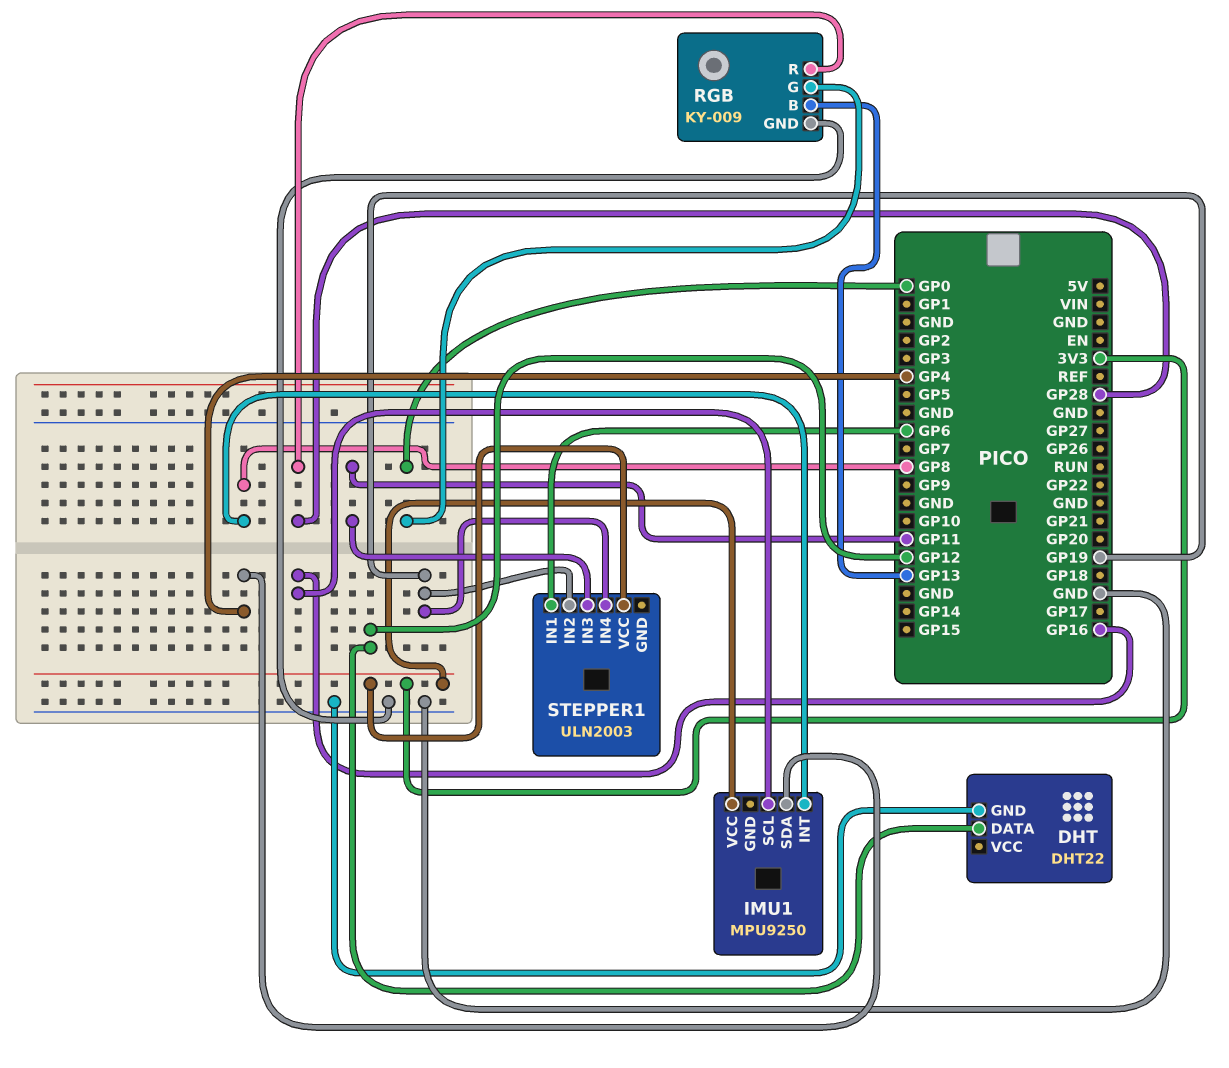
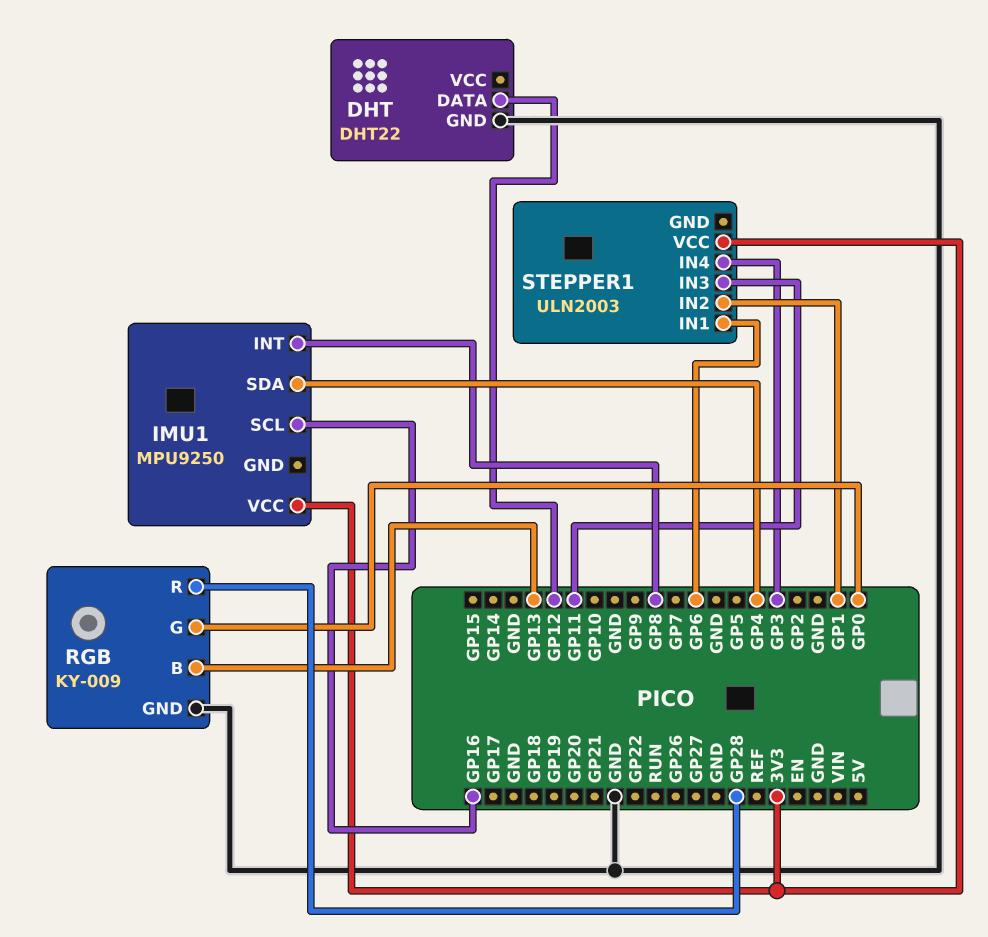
STEPPER1 pin IN2: GP19 -> GP1
STEPPER1 pin IN4: GP19 -> GP3

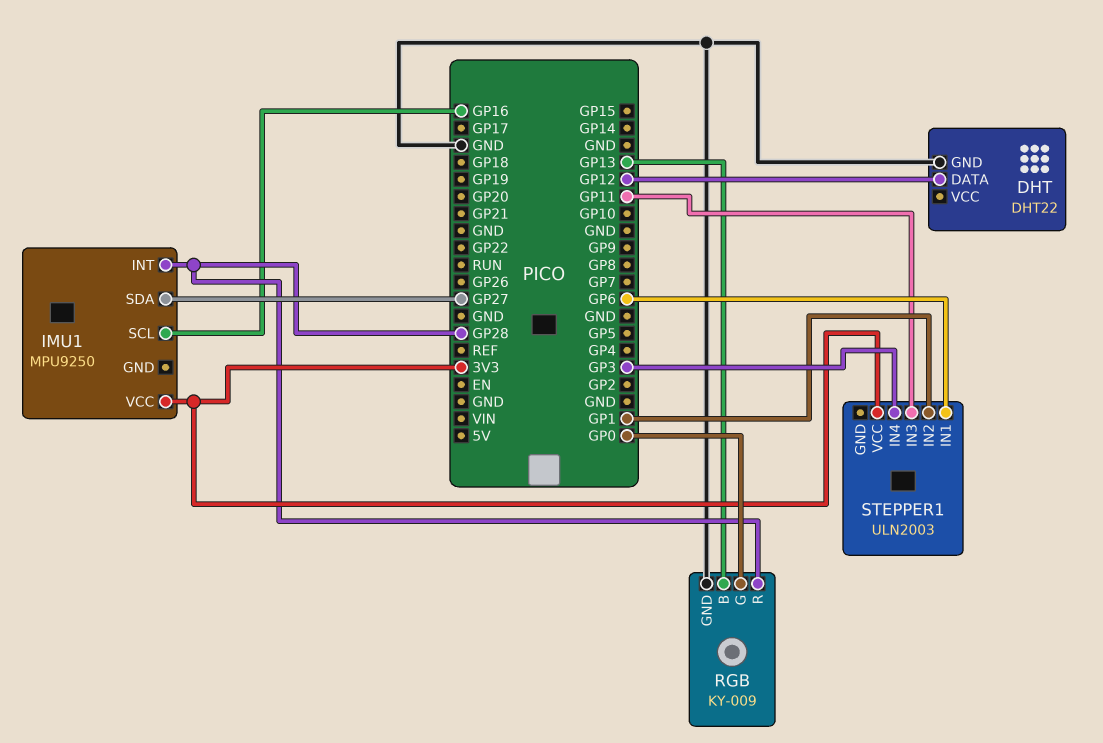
IMU1 pin INT: GP8 -> GP28
IMU1 pin SDA: GP4 -> GP27

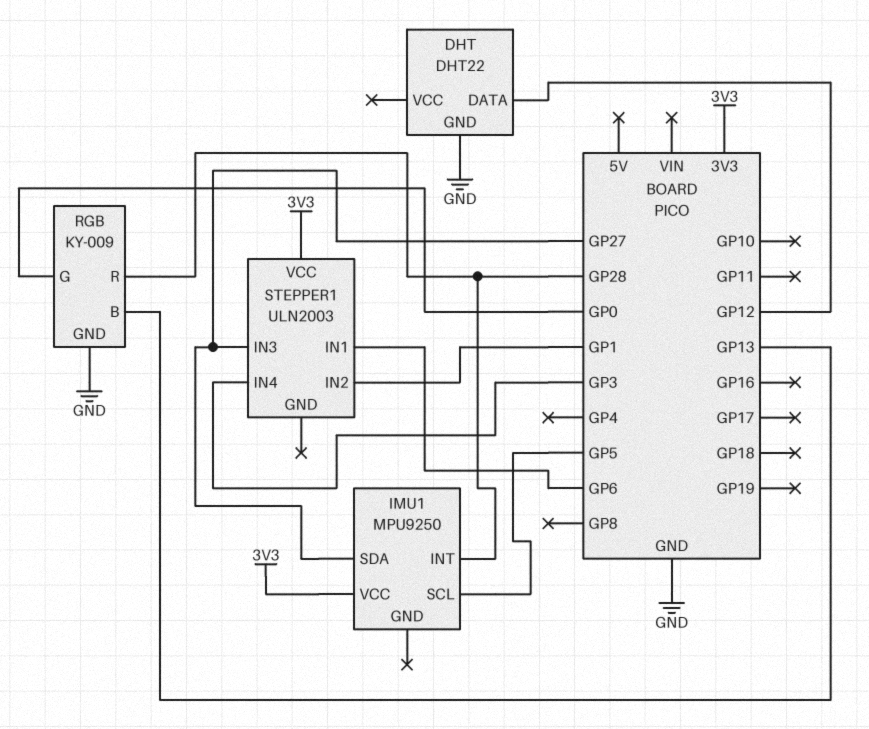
IMU1 pin SCL: GP16 -> GP5
STEPPER1 pin IN3: GP11 -> GP27

